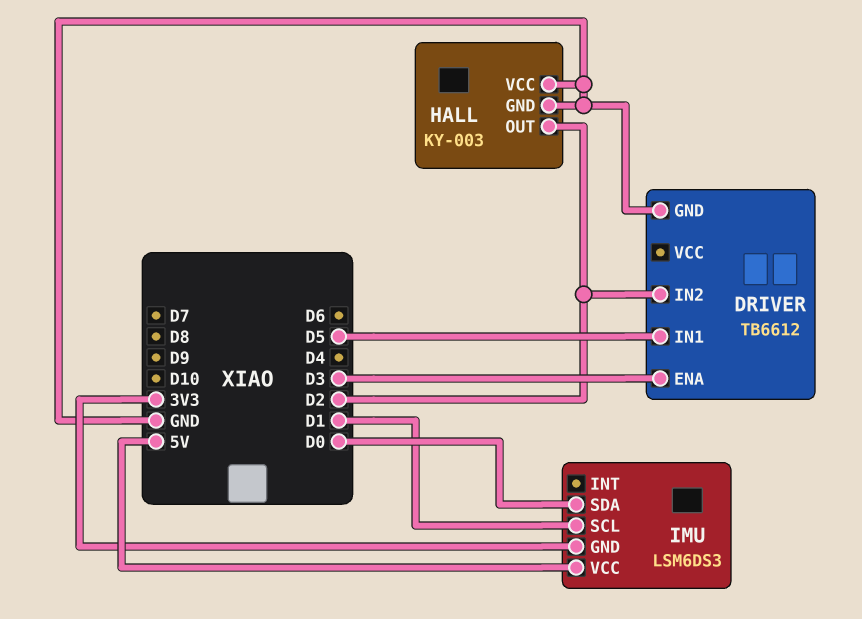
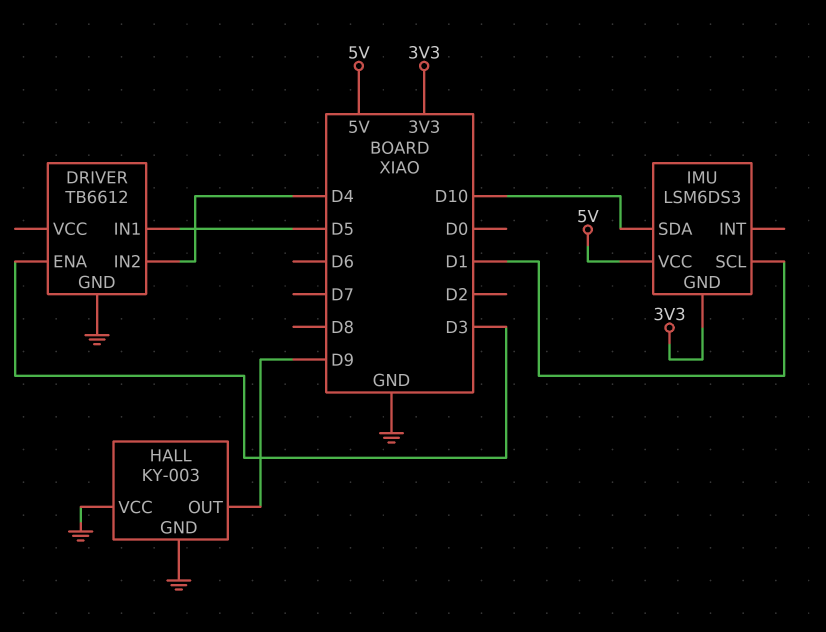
DRIVER pin IN2: D2 -> D4
HALL pin OUT: D2 -> D9
IMU pin SDA: D0 -> D10

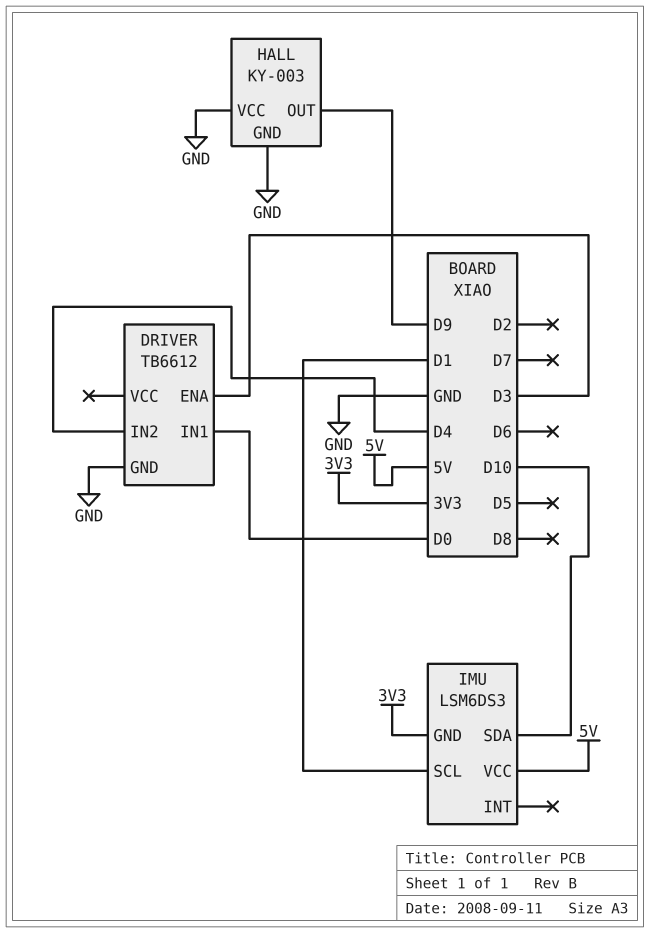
DRIVER pin IN1: D5 -> D0

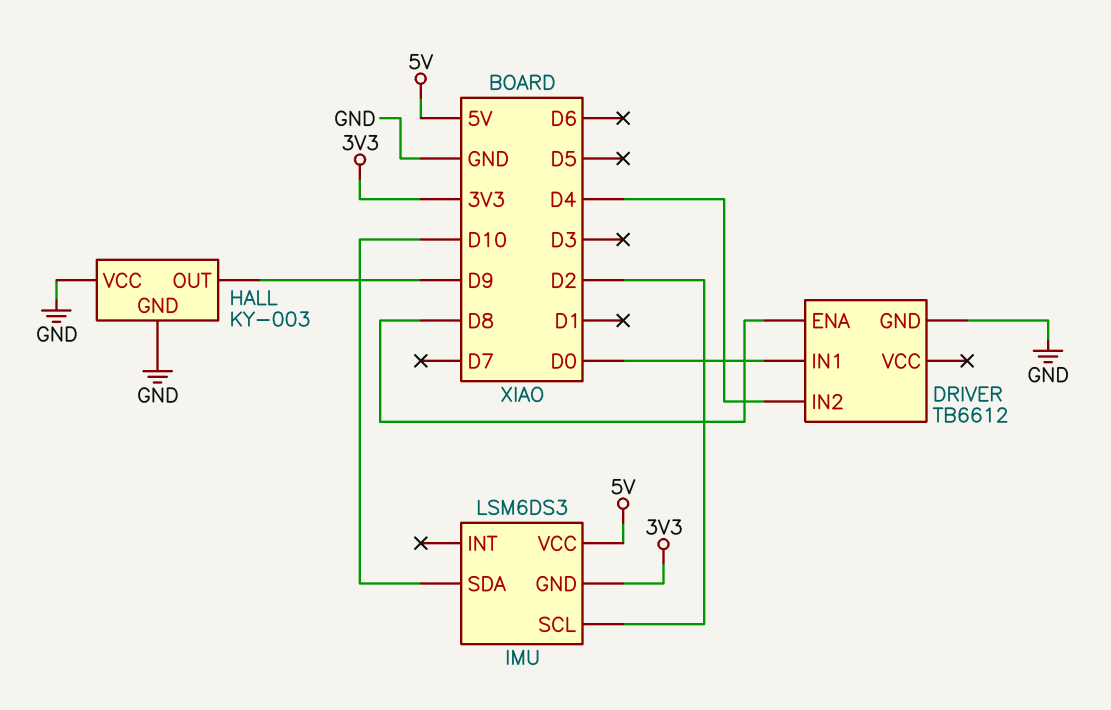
DRIVER pin ENA: D3 -> D8
IMU pin SCL: D1 -> D2

